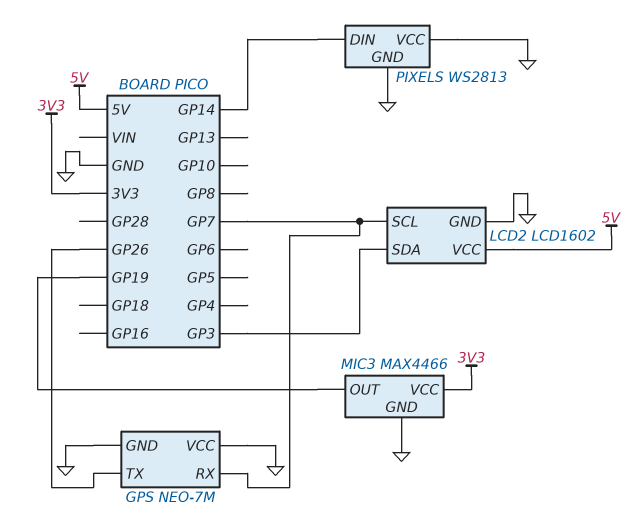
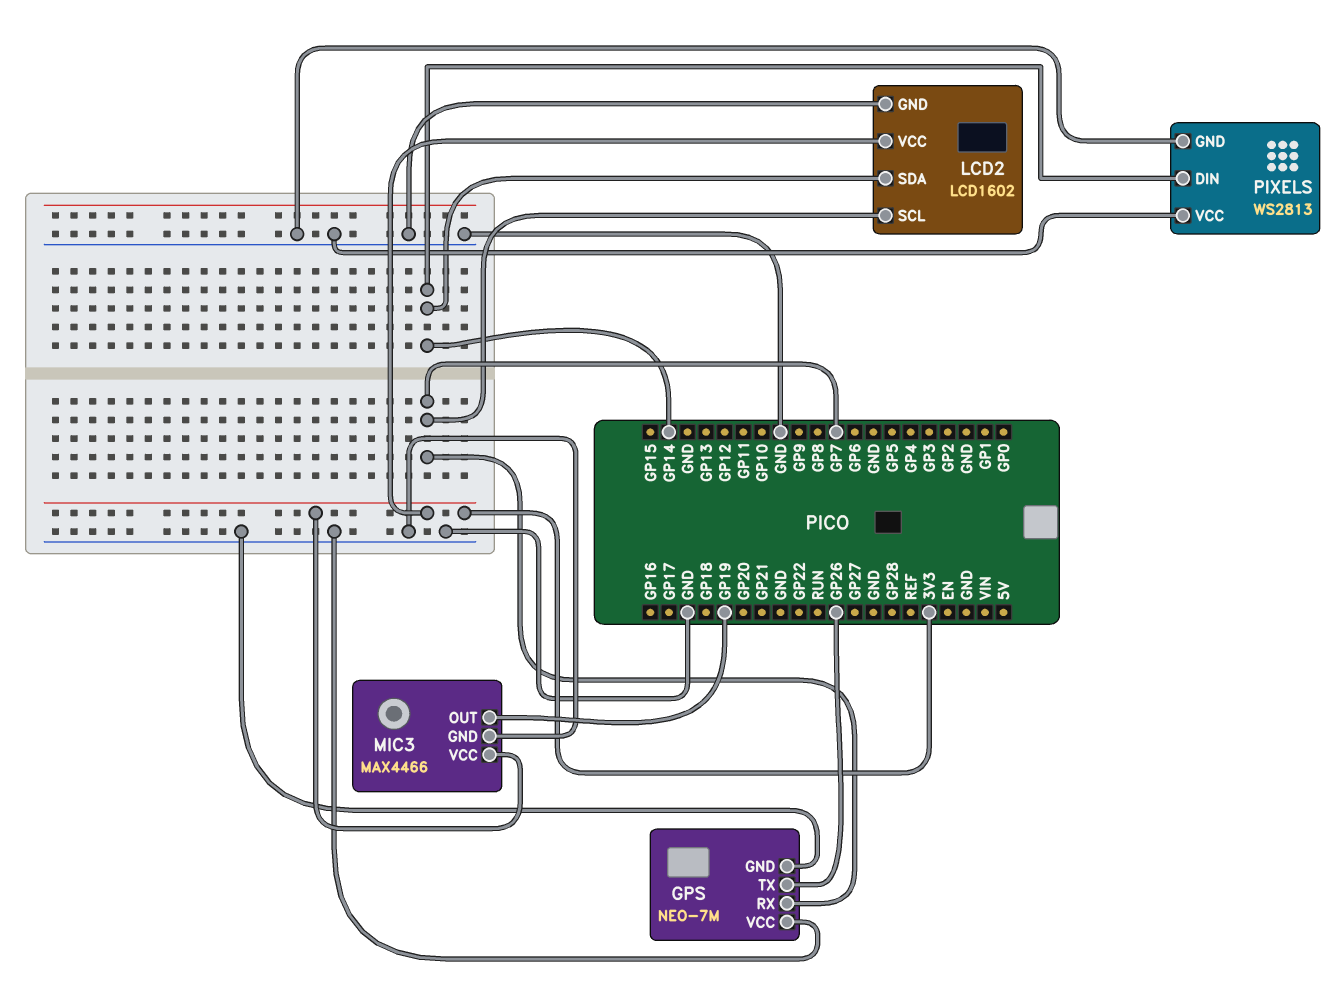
LCD2 pin SDA: GP3 -> GP14
LCD2 pin VCC: 5V -> 3V3

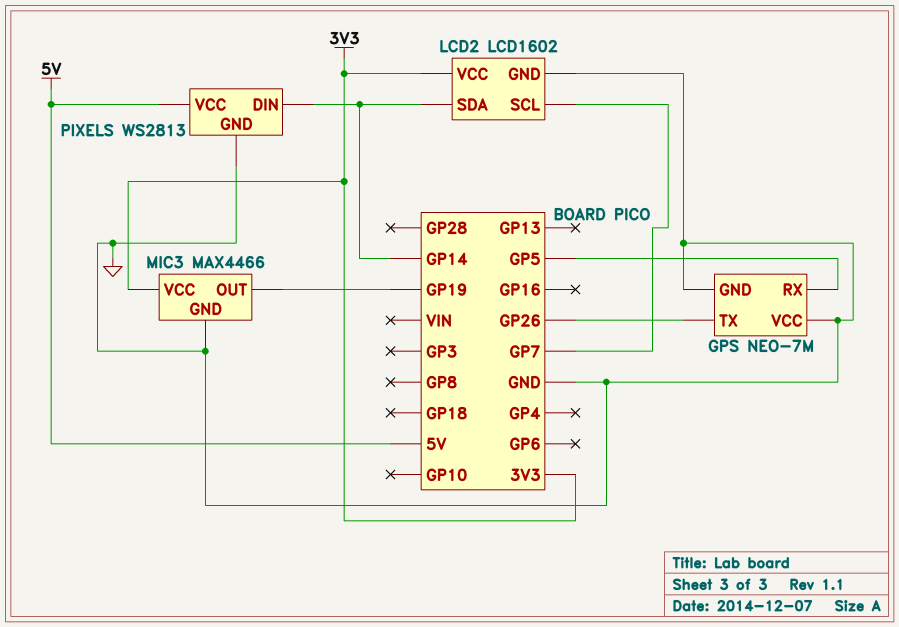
GPS pin RX: GP7 -> GP5
PIXELS pin VCC: GND -> 5V

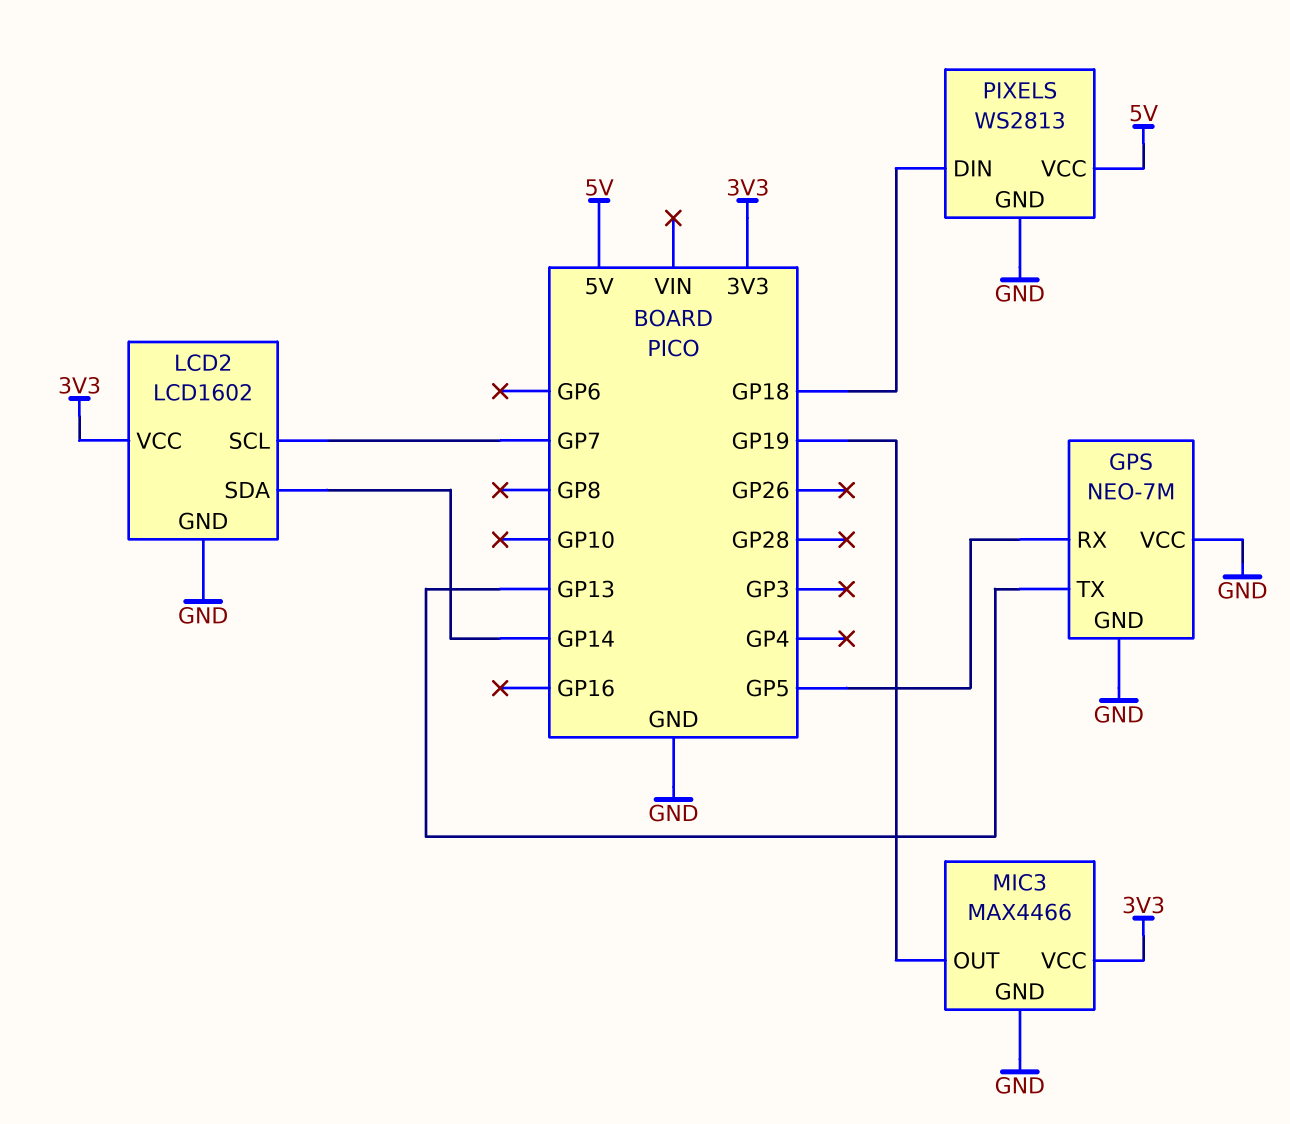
GPS pin TX: GP26 -> GP13
PIXELS pin DIN: GP14 -> GP18

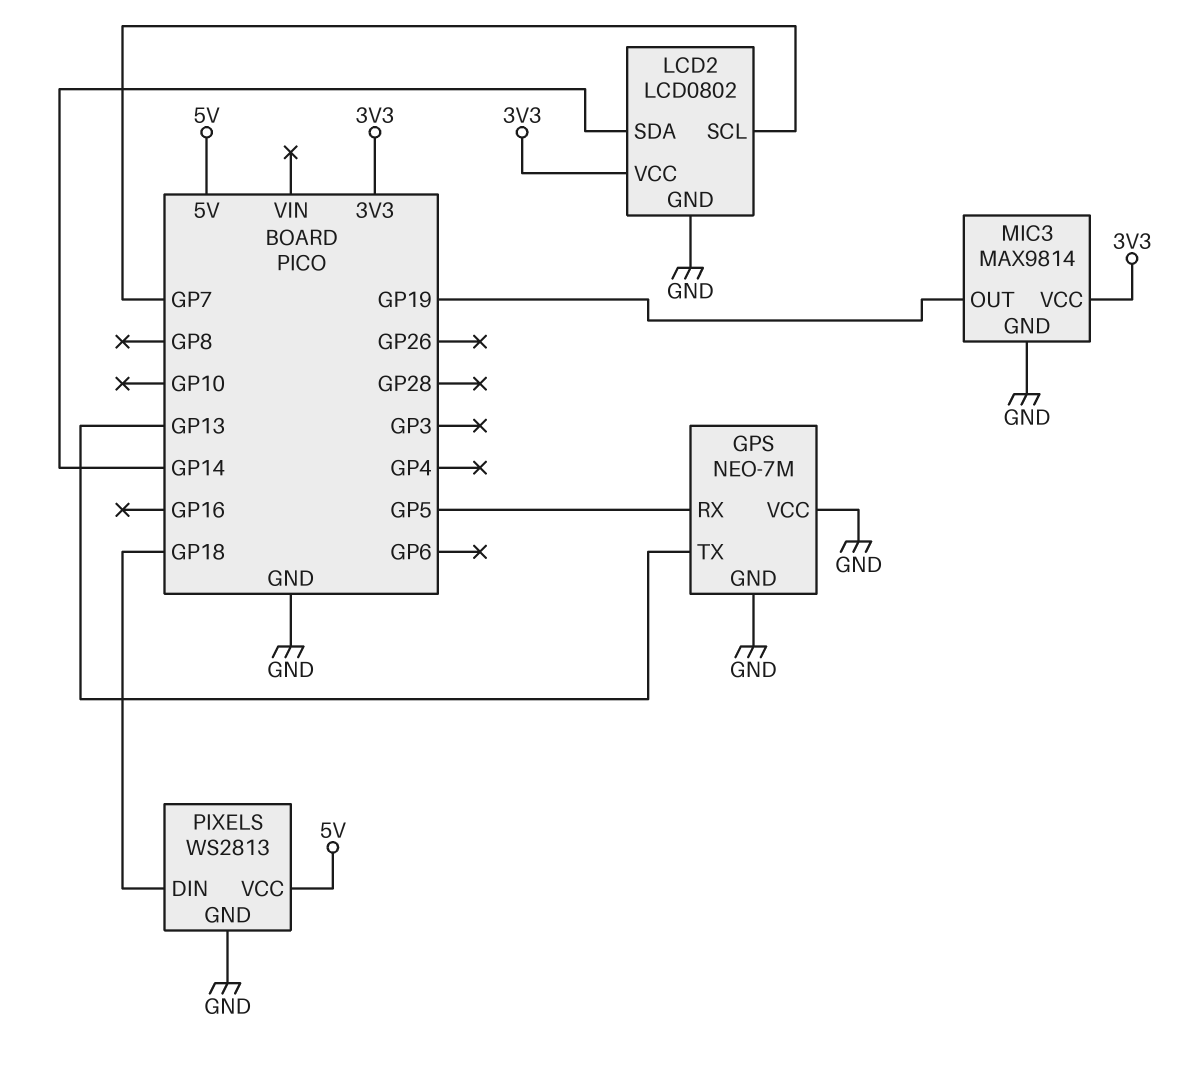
LCD2: LCD1602 -> LCD0802
MIC3: MAX4466 -> MAX9814

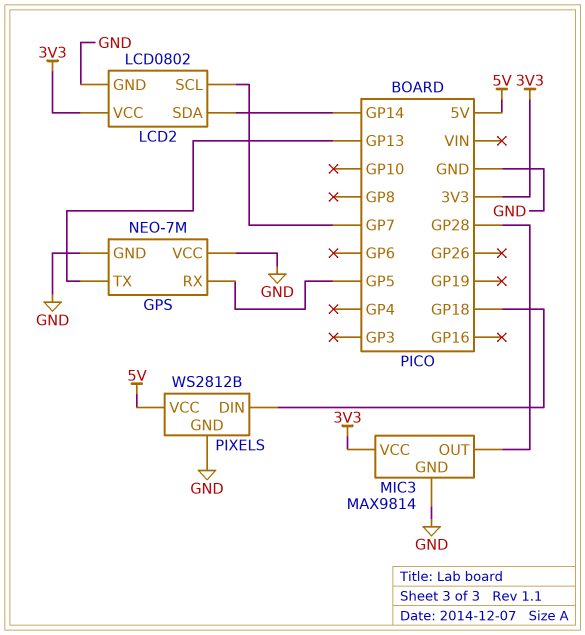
MIC3 pin OUT: GP19 -> GP28
PIXELS: WS2813 -> WS2812B

